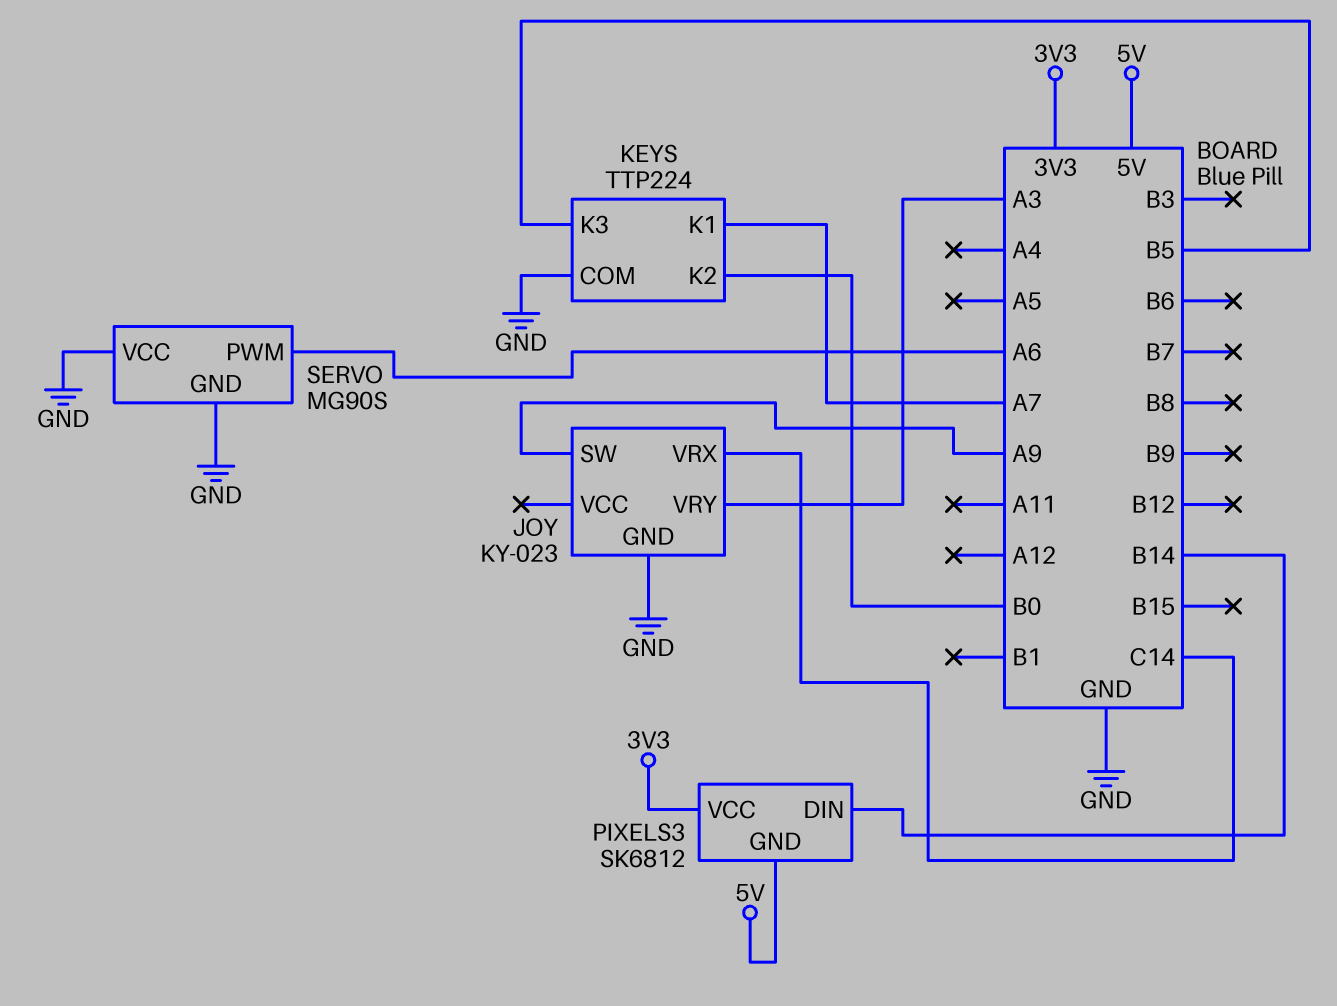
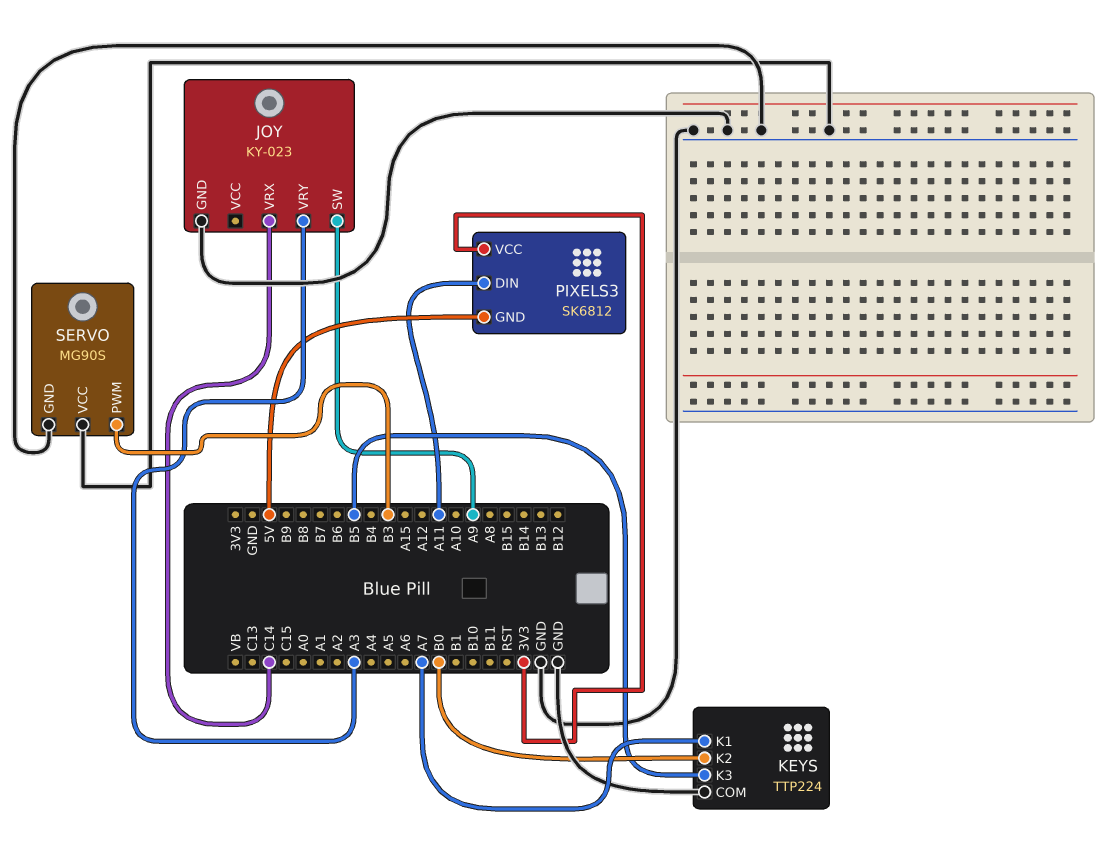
PIXELS3 pin DIN: B14 -> A11
SERVO pin PWM: A6 -> B3

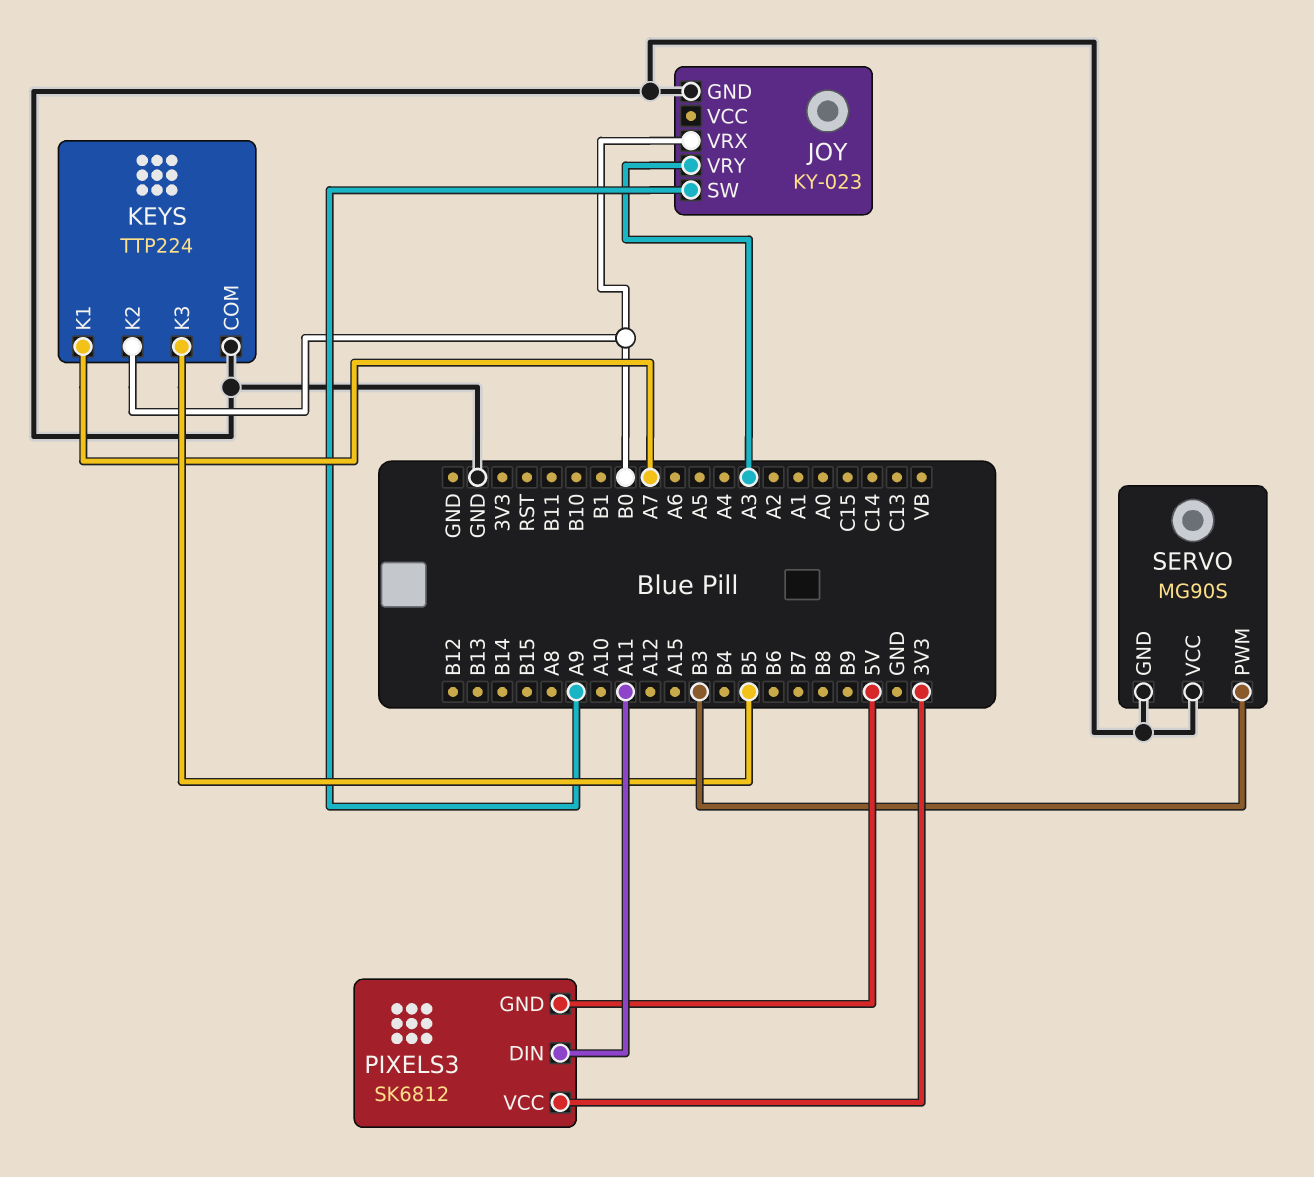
JOY pin VRX: C14 -> B0

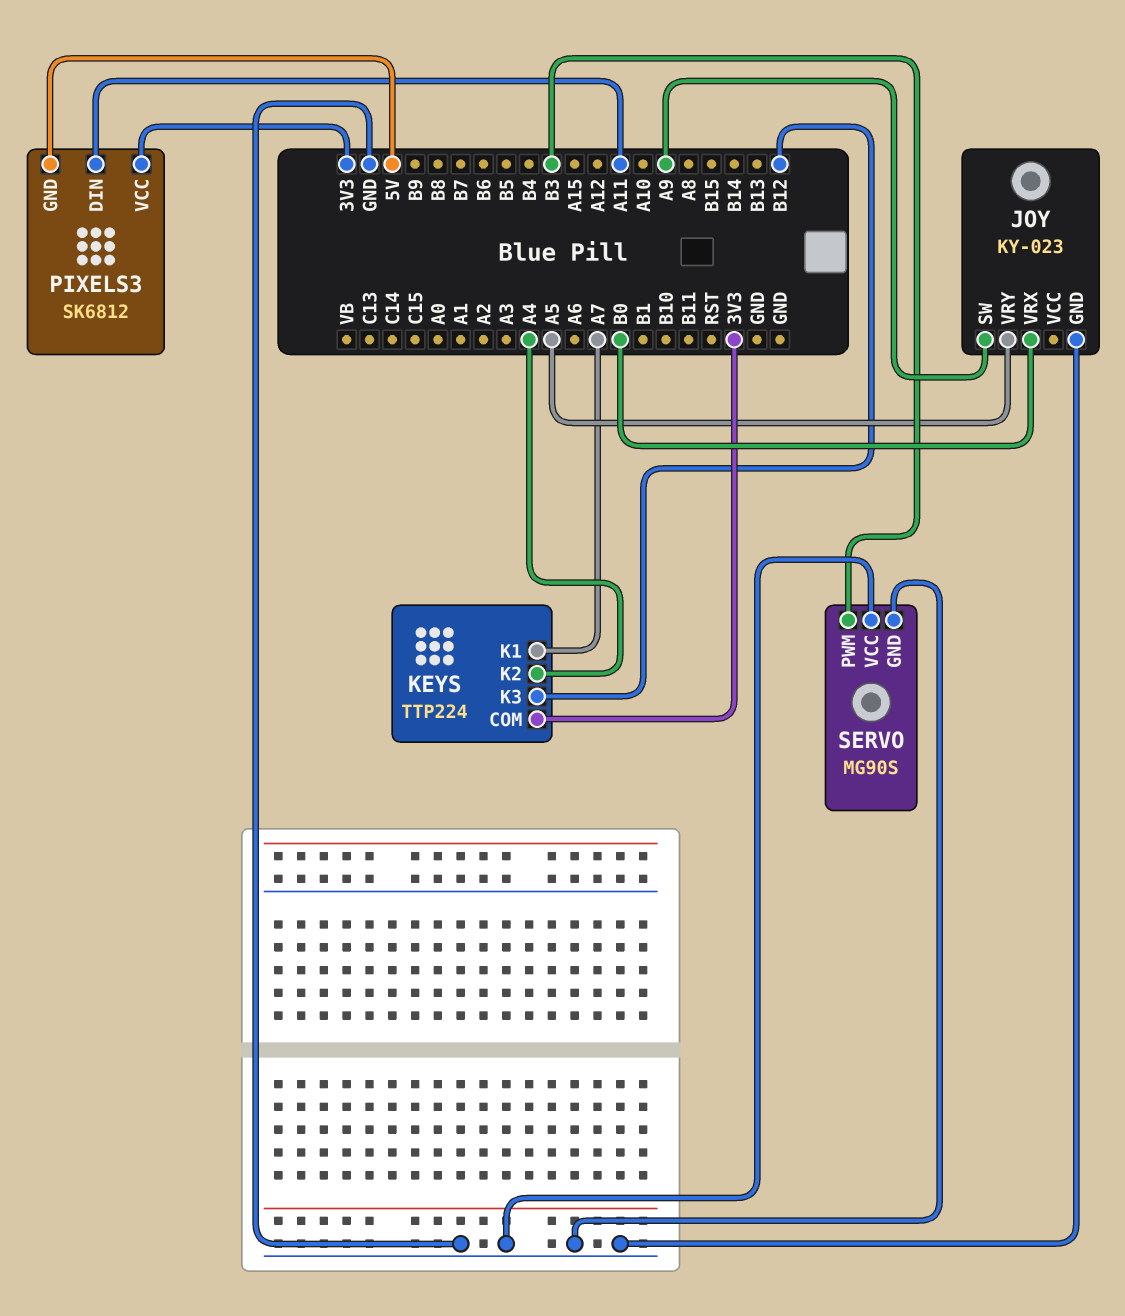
JOY pin VRY: A3 -> A5
KEYS pin COM: GND -> 3V3
KEYS pin K2: B0 -> A4
KEYS pin K3: B5 -> B12

